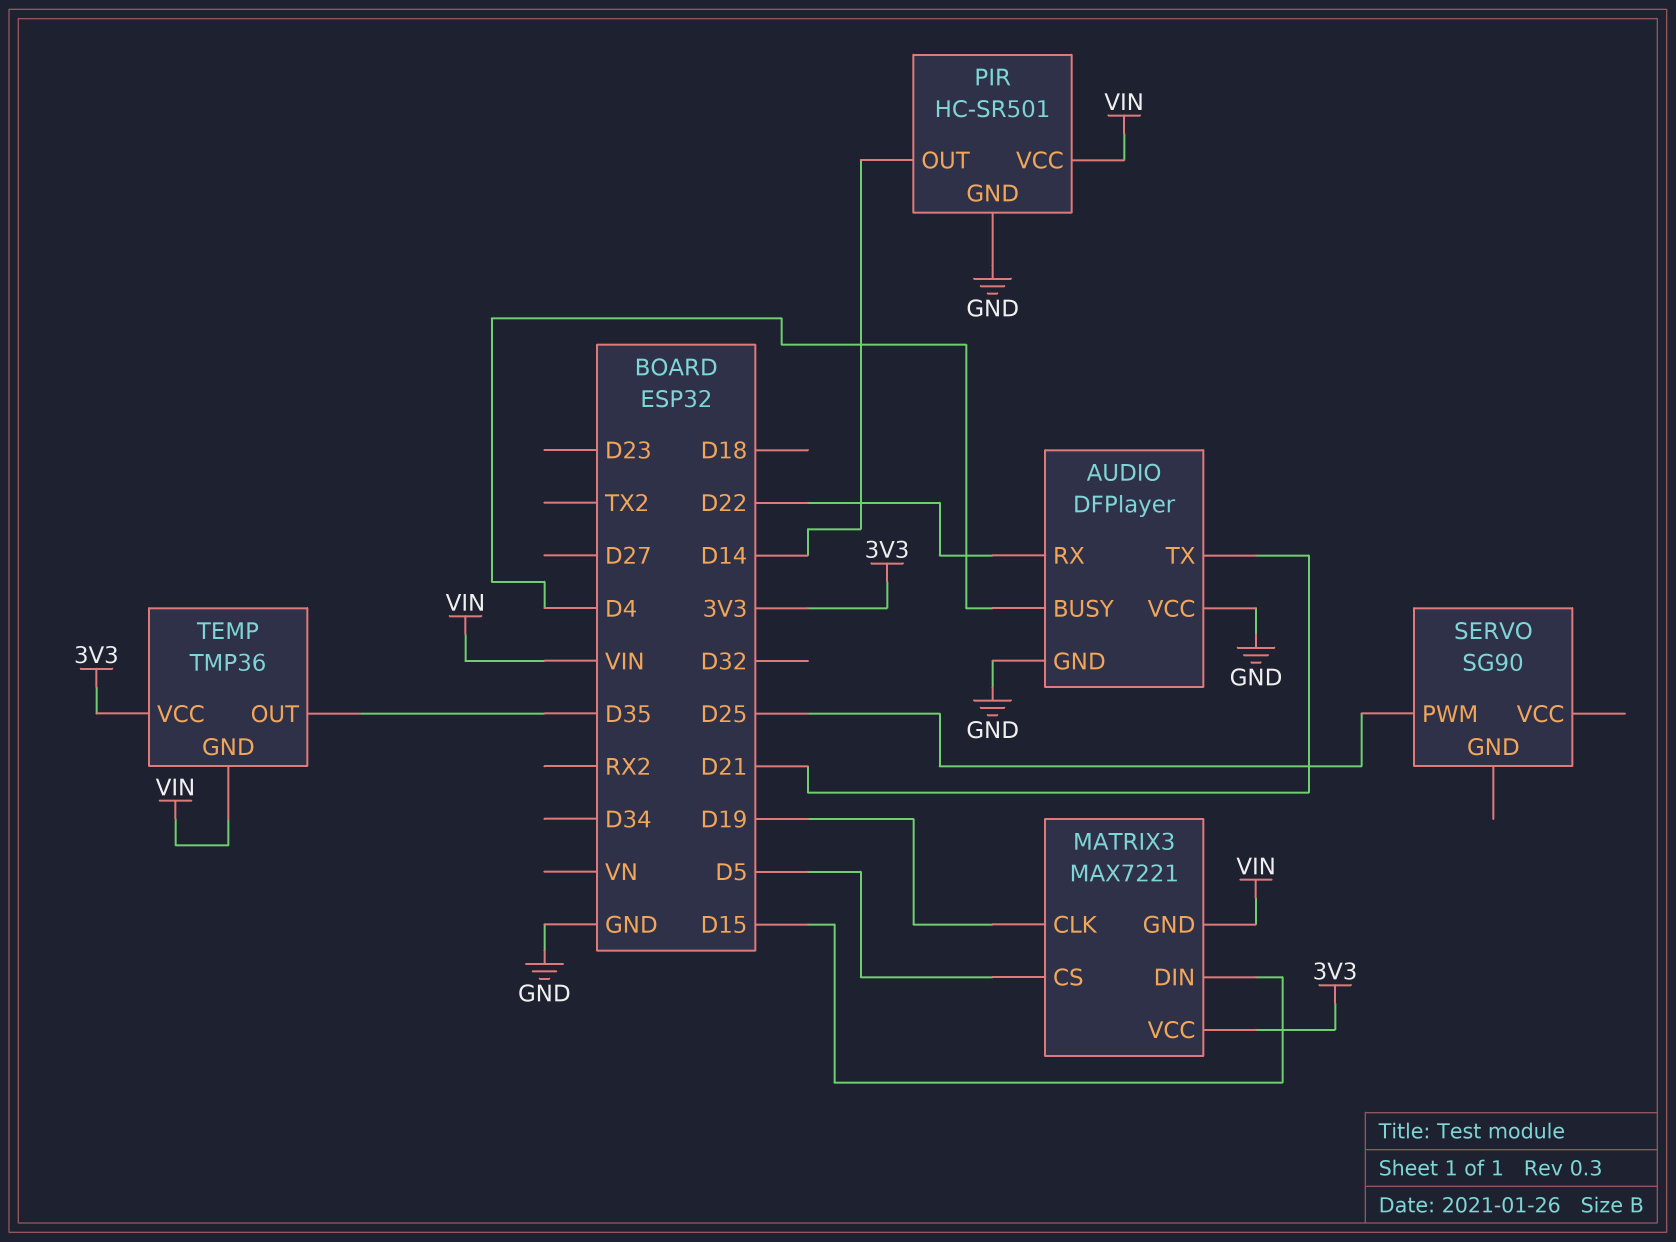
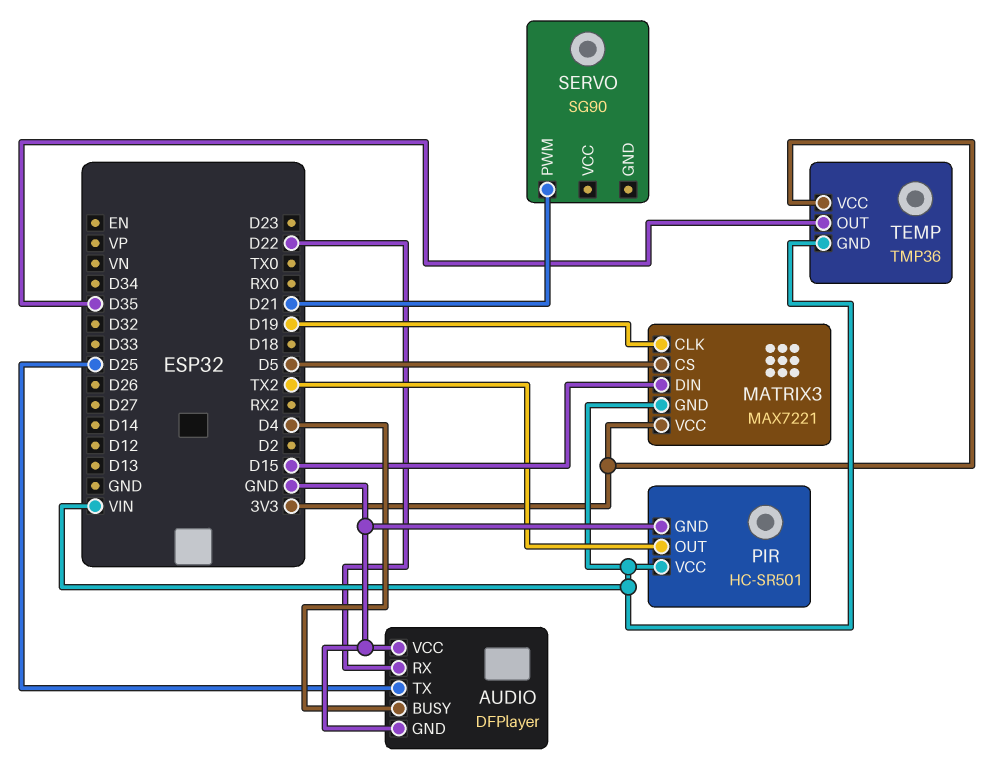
AUDIO pin TX: D21 -> D25
PIR pin OUT: D14 -> TX2
SERVO pin PWM: D25 -> D21

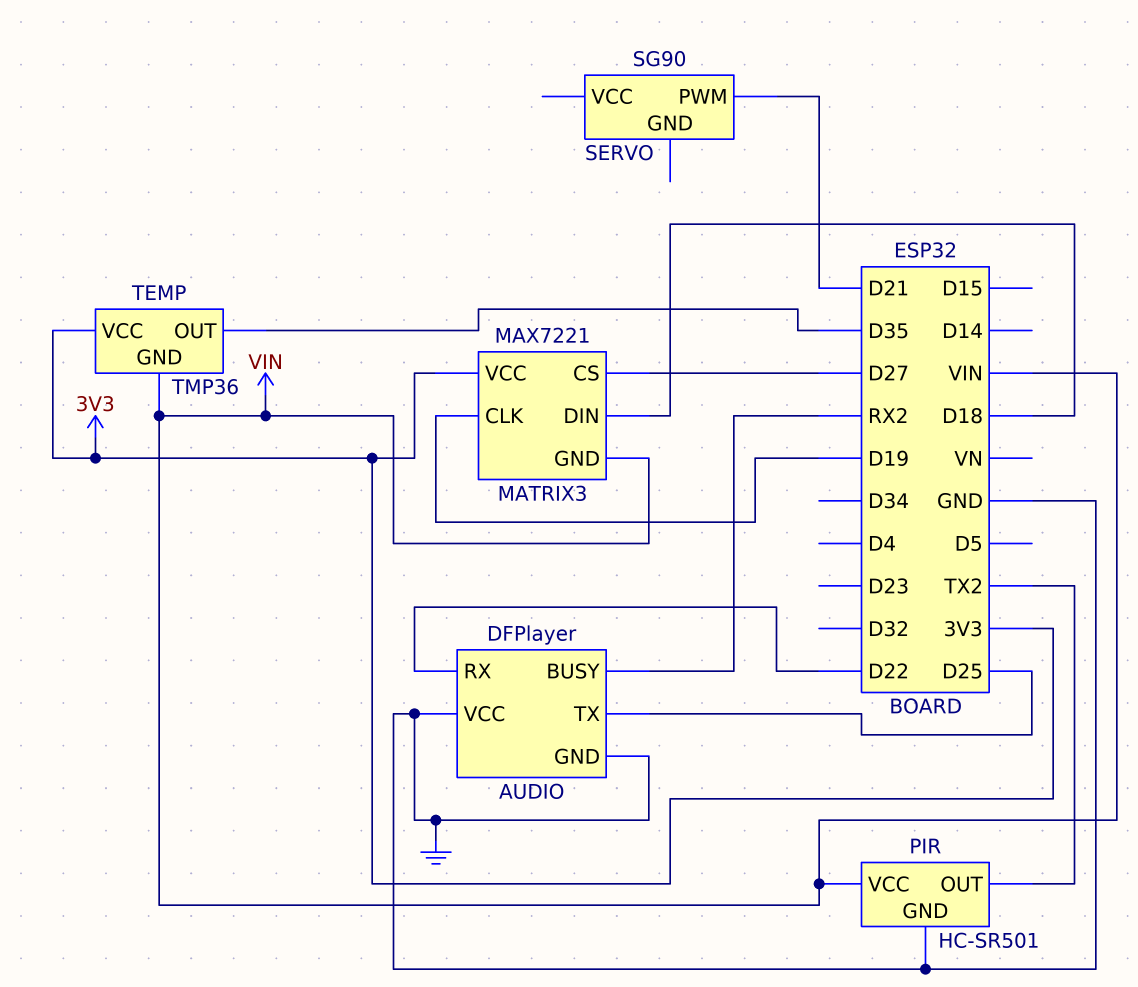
AUDIO pin BUSY: D4 -> RX2
MATRIX3 pin CS: D5 -> D27
MATRIX3 pin DIN: D15 -> D18

